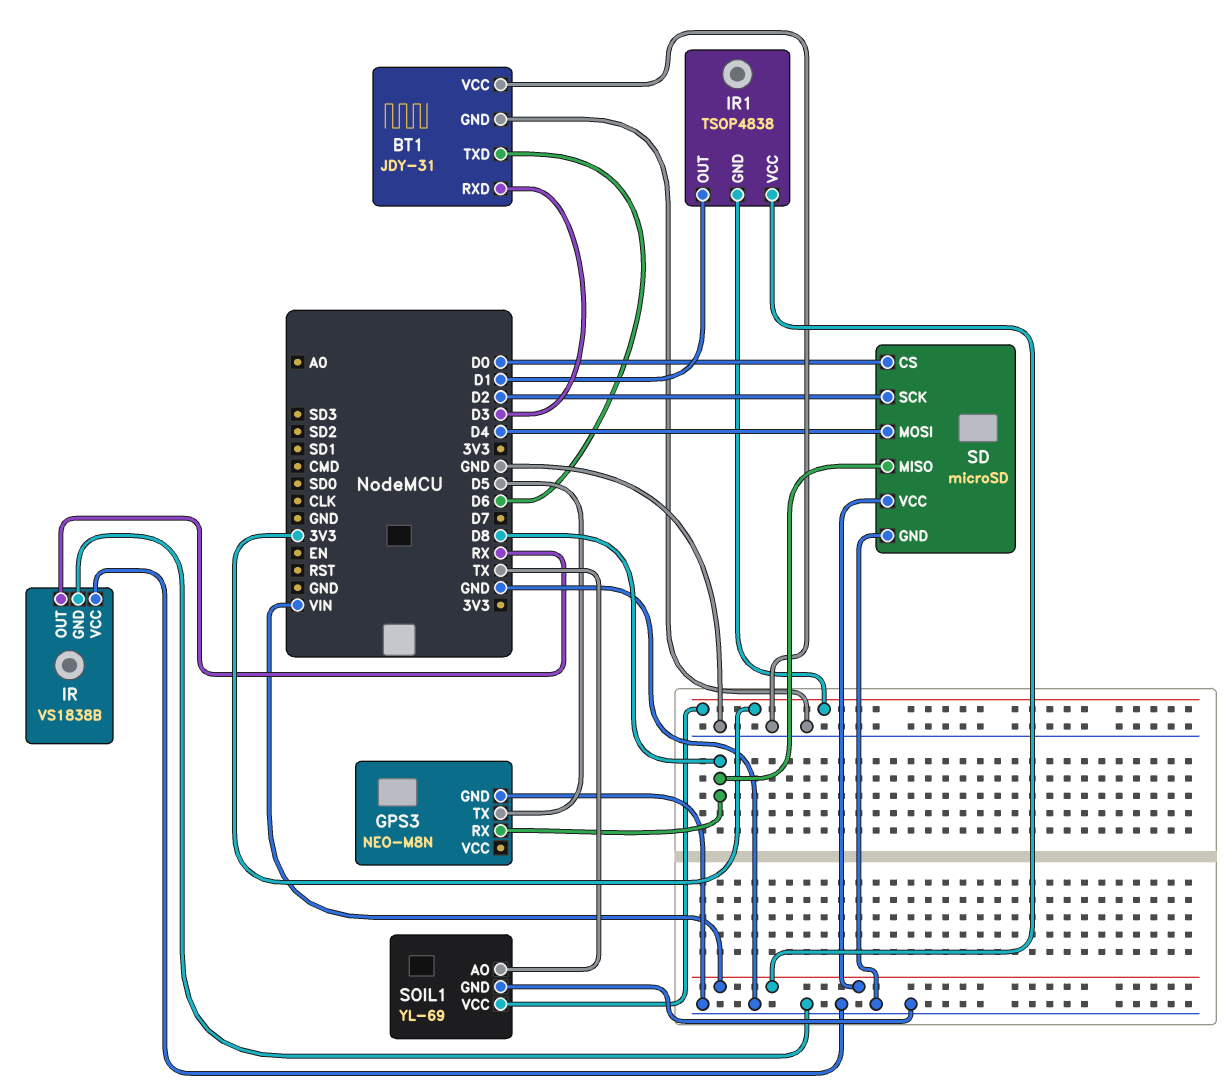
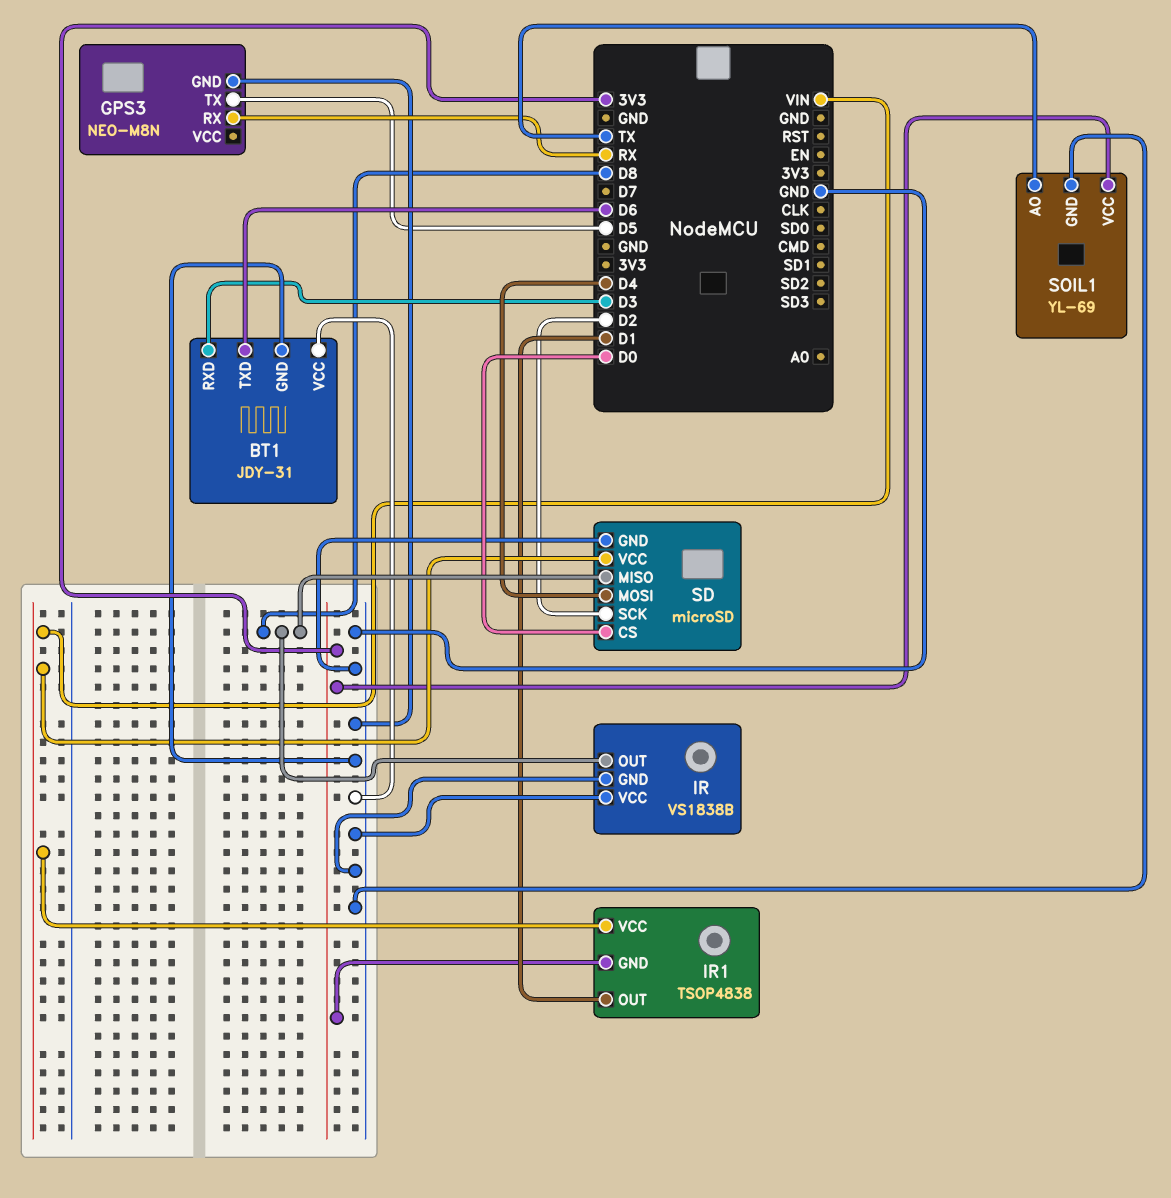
GPS3 pin RX: D8 -> RX
IR pin OUT: RX -> D8

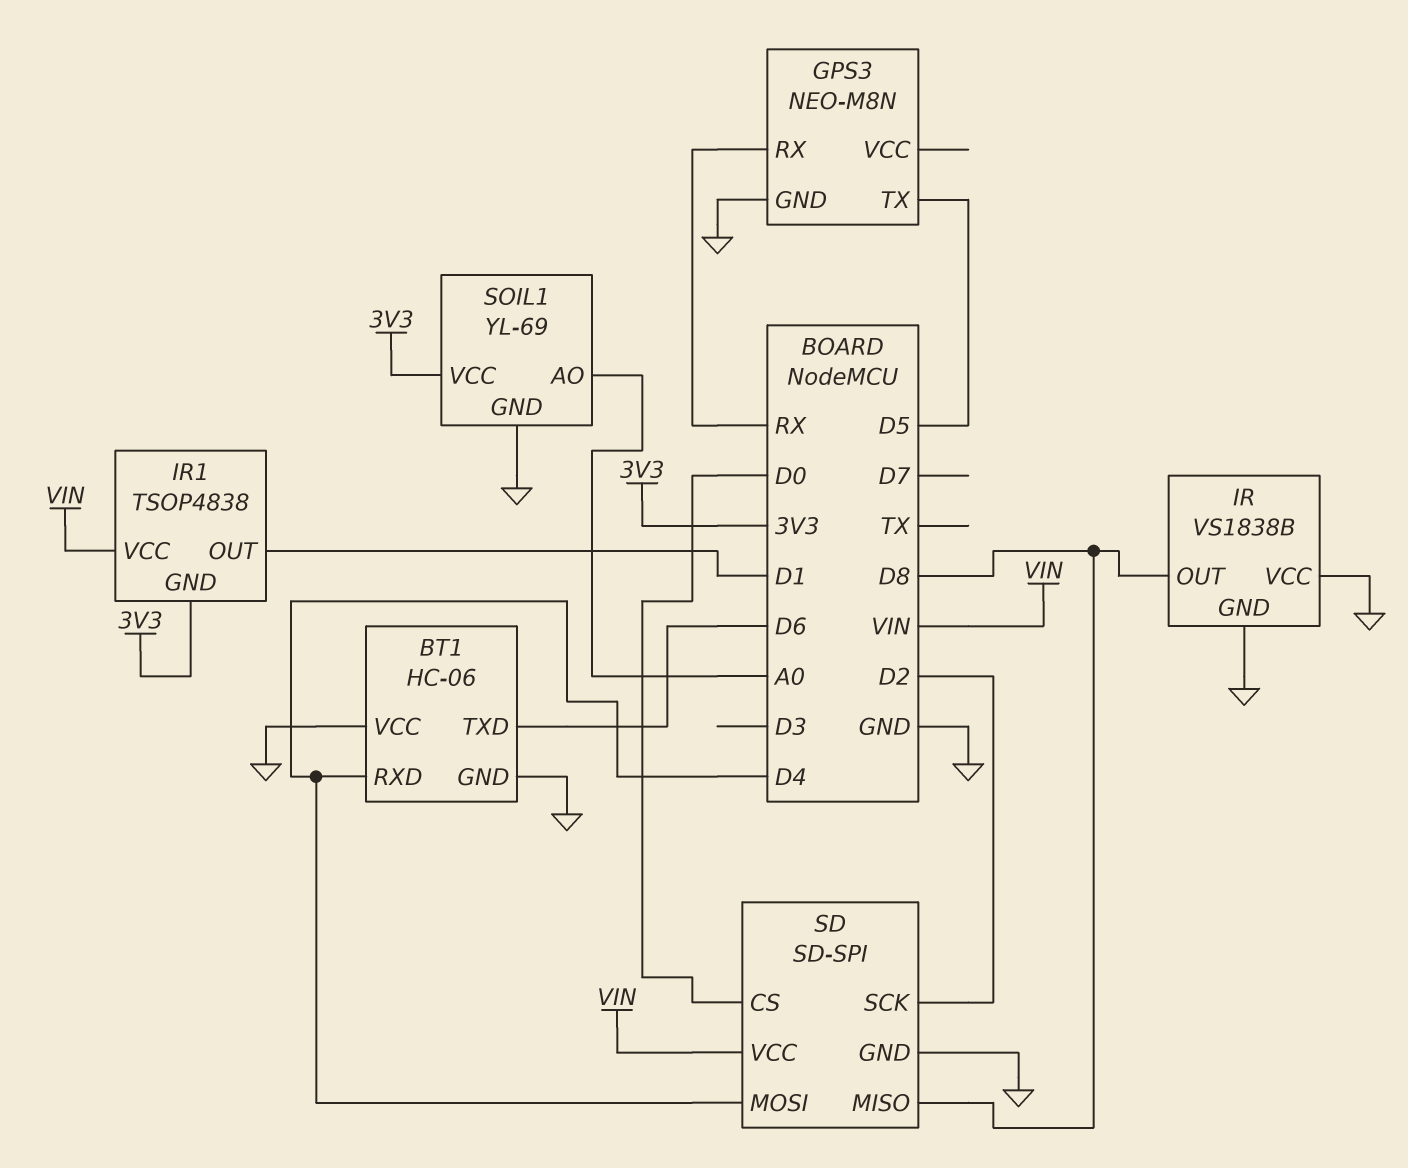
BT1: JDY-31 -> HC-06
BT1 pin RXD: D3 -> D4
SD: microSD -> SD-SPI
SOIL1 pin AO: TX -> A0

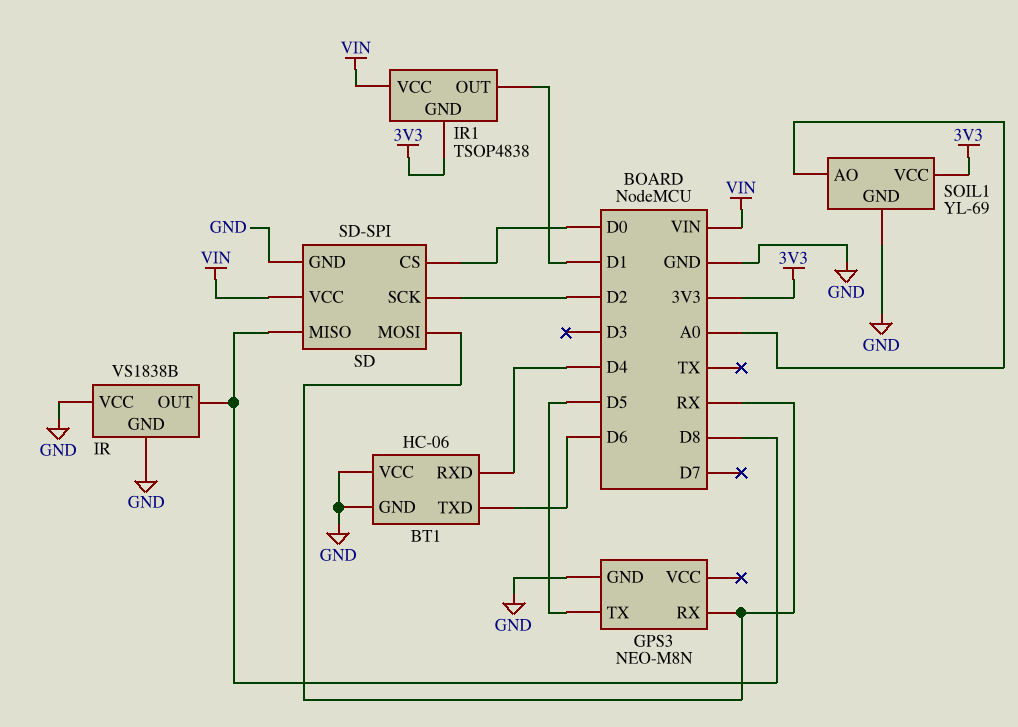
SD pin MOSI: D4 -> RX

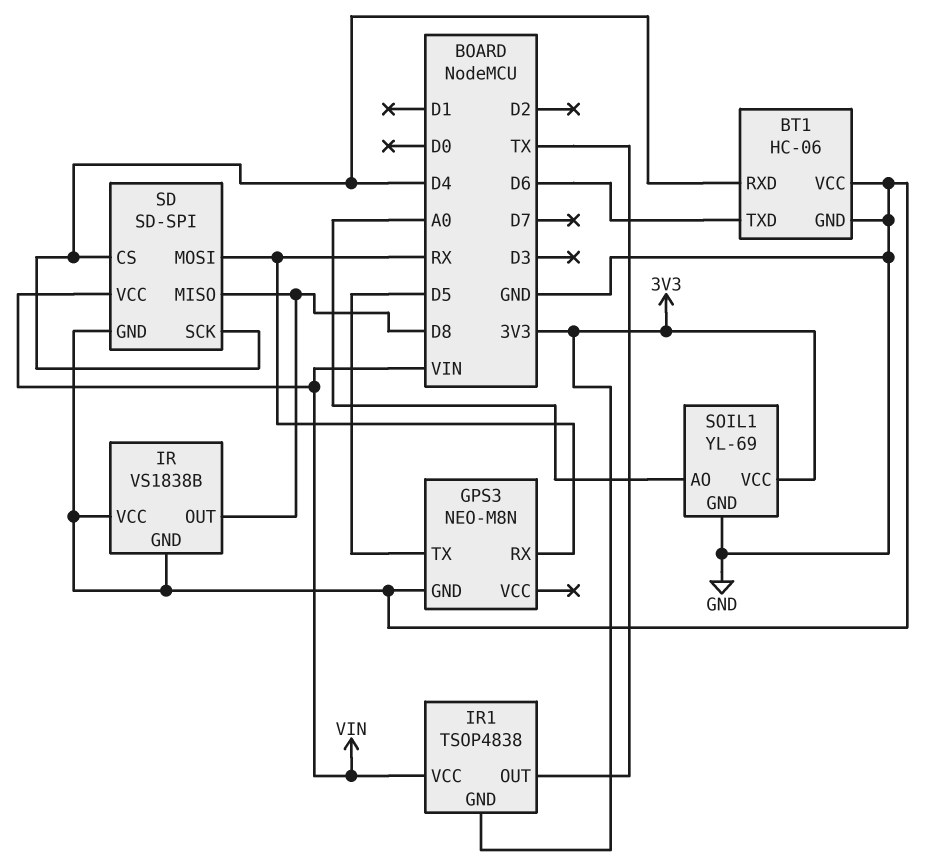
IR1 pin OUT: D1 -> TX
SD pin CS: D0 -> D4
SD pin SCK: D2 -> D4

